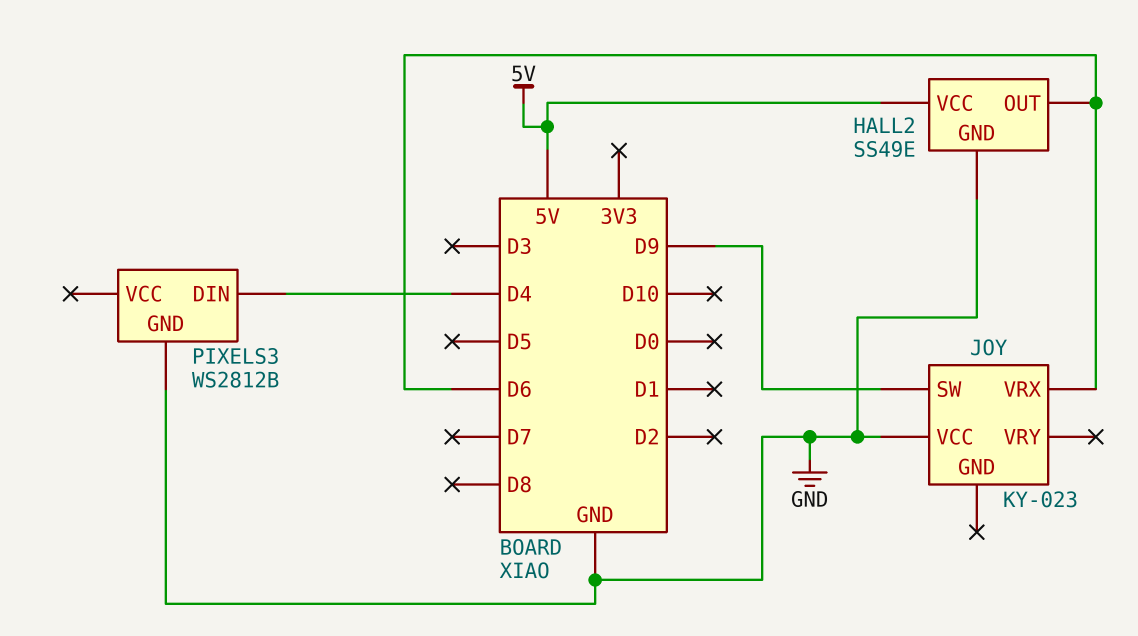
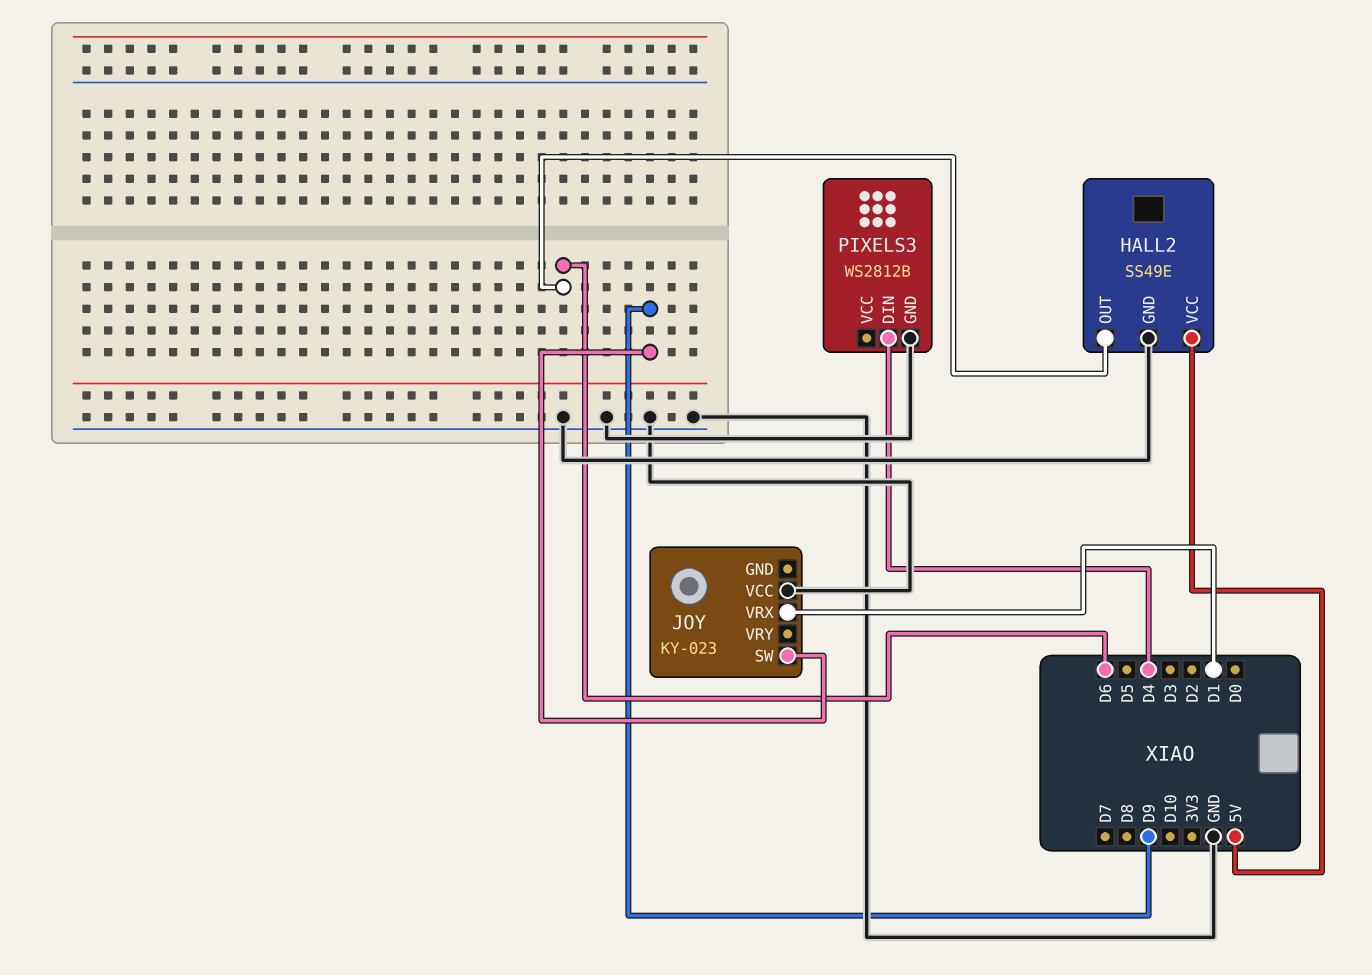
JOY pin VRX: D6 -> D1

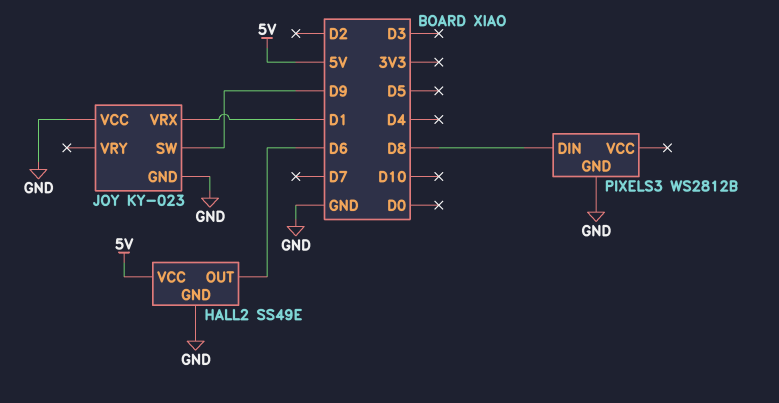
JOY pin GND: none -> GND
PIXELS3 pin DIN: D4 -> D8

